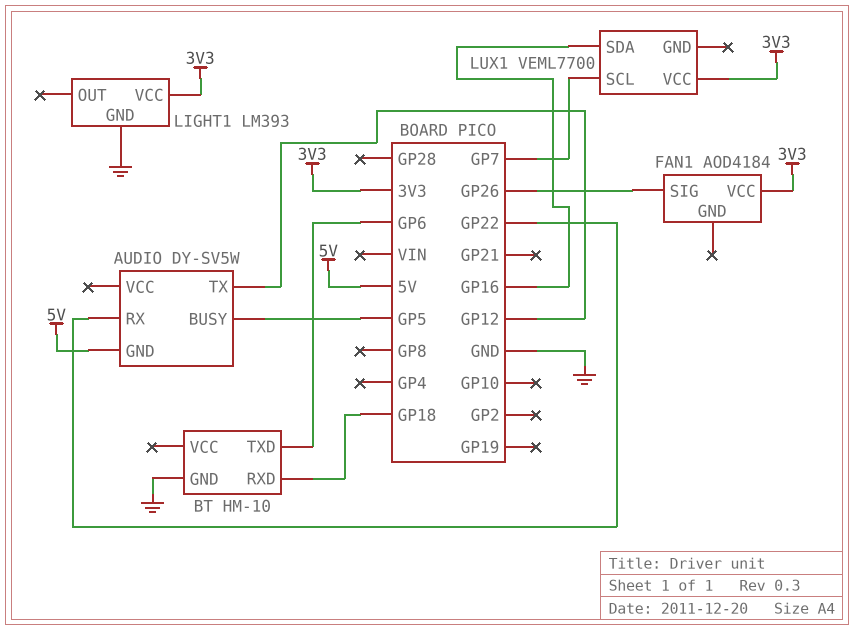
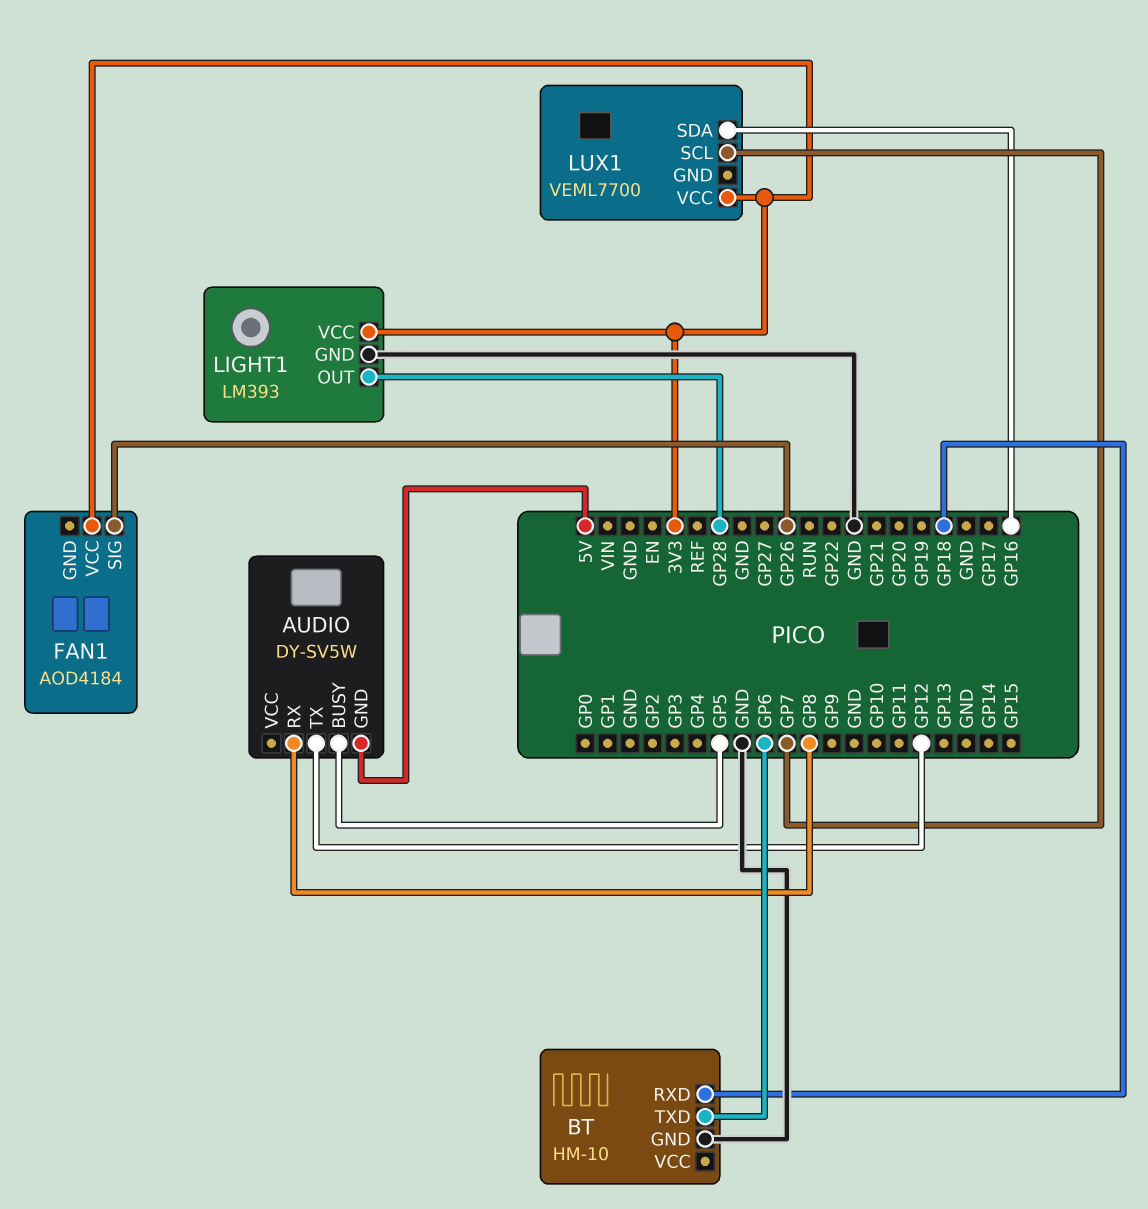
AUDIO pin RX: GP22 -> GP8
LIGHT1 pin OUT: none -> GP28

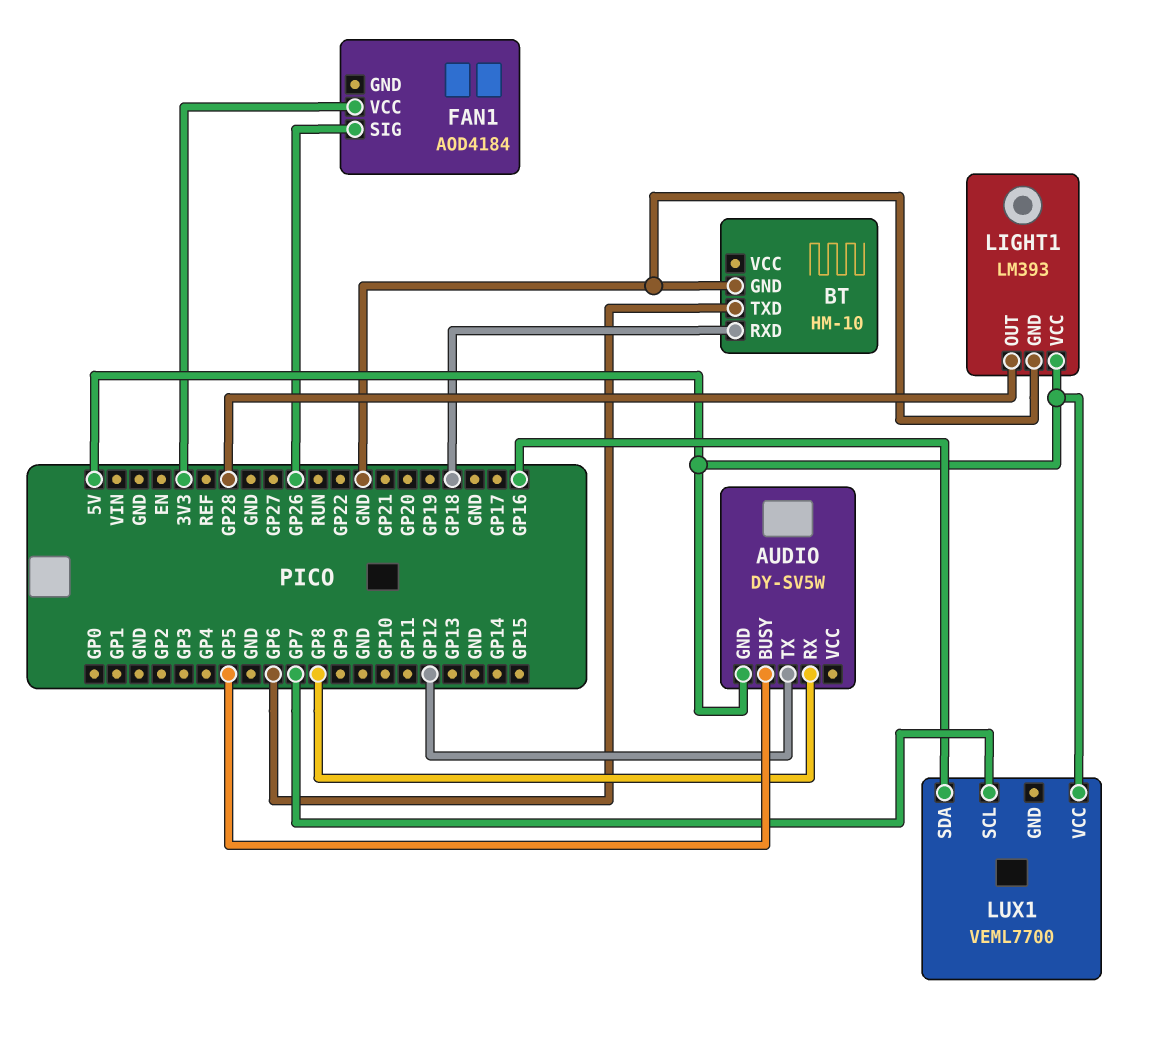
LIGHT1 pin VCC: 3V3 -> 5V
LUX1 pin VCC: 3V3 -> 5V

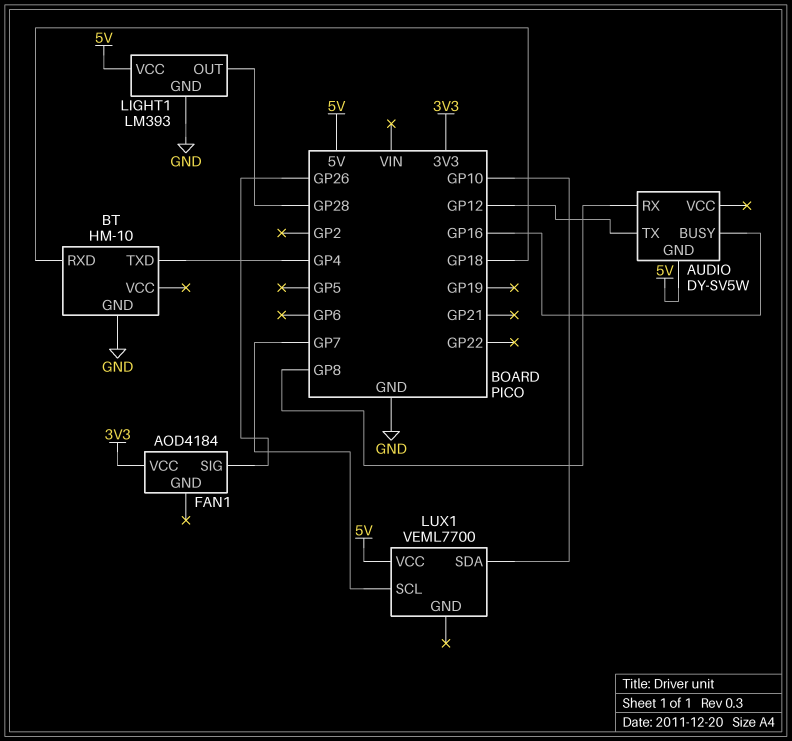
AUDIO pin BUSY: GP5 -> GP16
BT pin TXD: GP6 -> GP4
LUX1 pin SDA: GP16 -> GP10

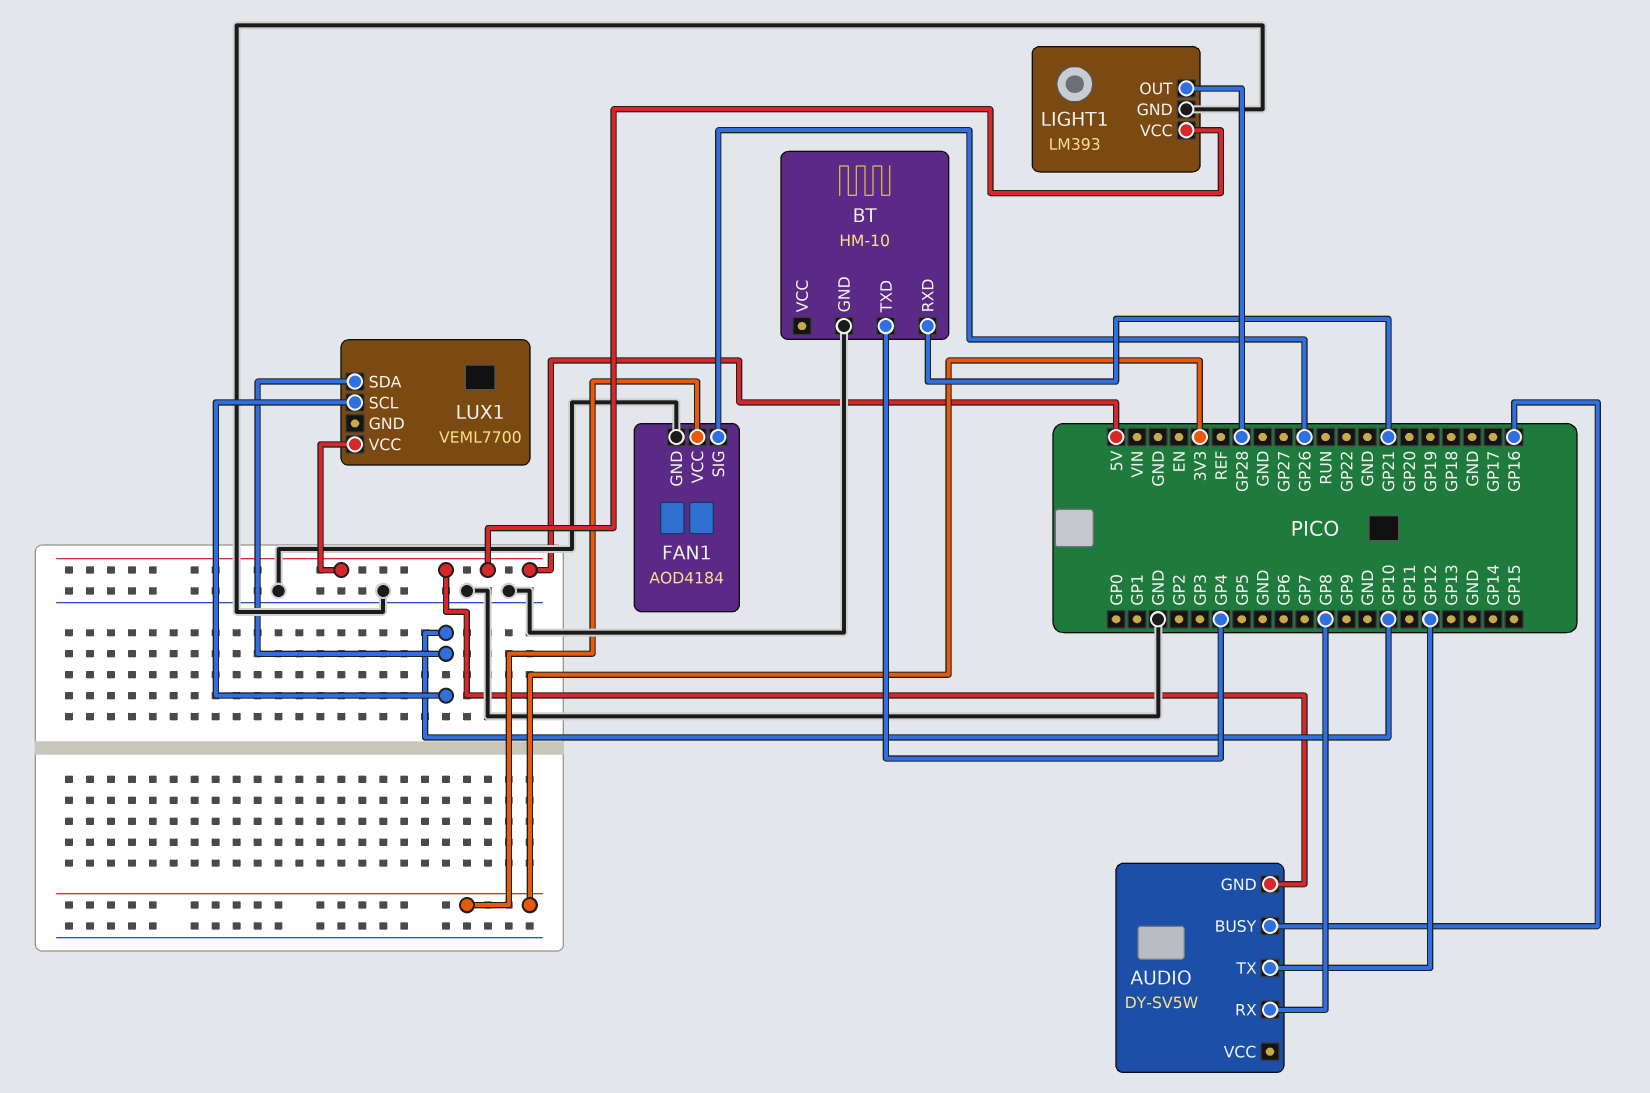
BT pin RXD: GP18 -> GP21
FAN1 pin GND: none -> GND
LUX1 pin SCL: GP7 -> GP10

